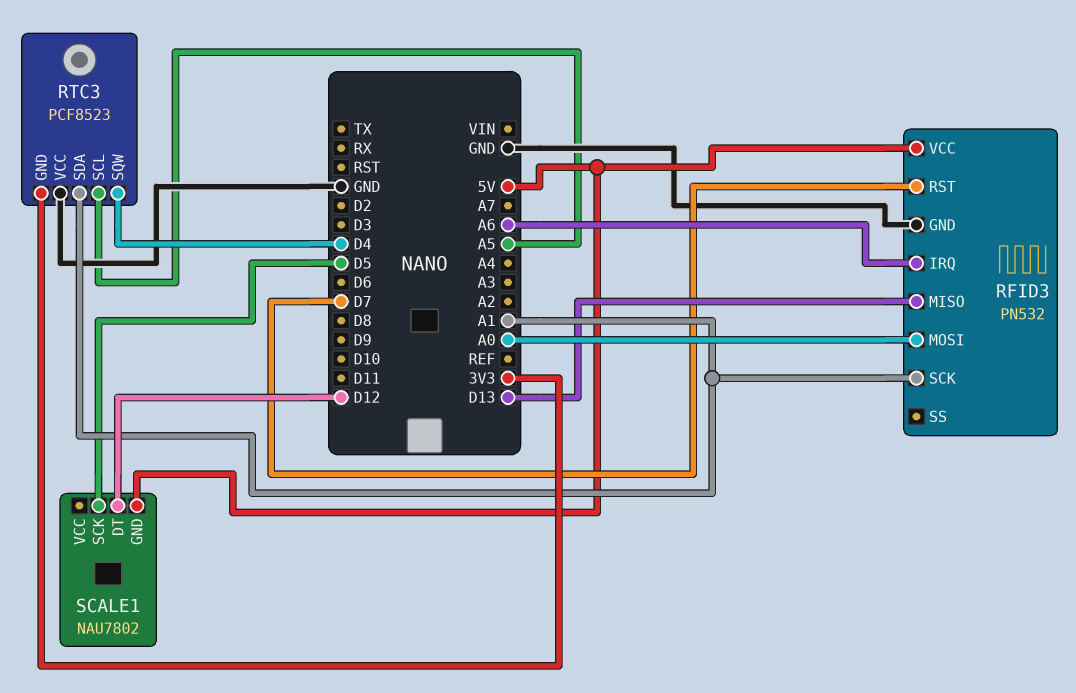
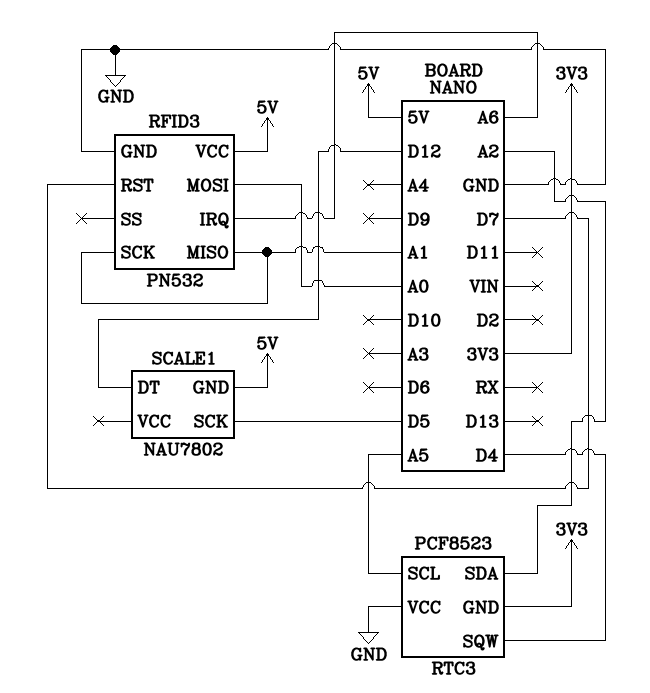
RFID3 pin MISO: D13 -> A1
RTC3 pin SDA: A1 -> A2

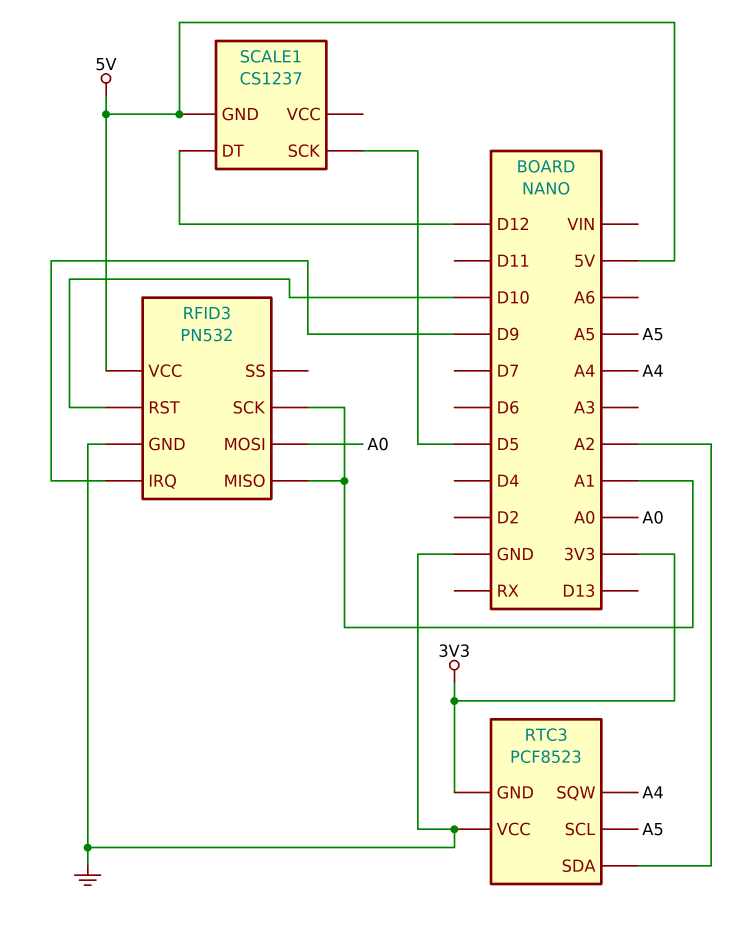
RFID3 pin IRQ: A6 -> D9
RFID3 pin RST: D7 -> D10
RTC3 pin SQW: D4 -> A4
SCALE1: NAU7802 -> CS1237

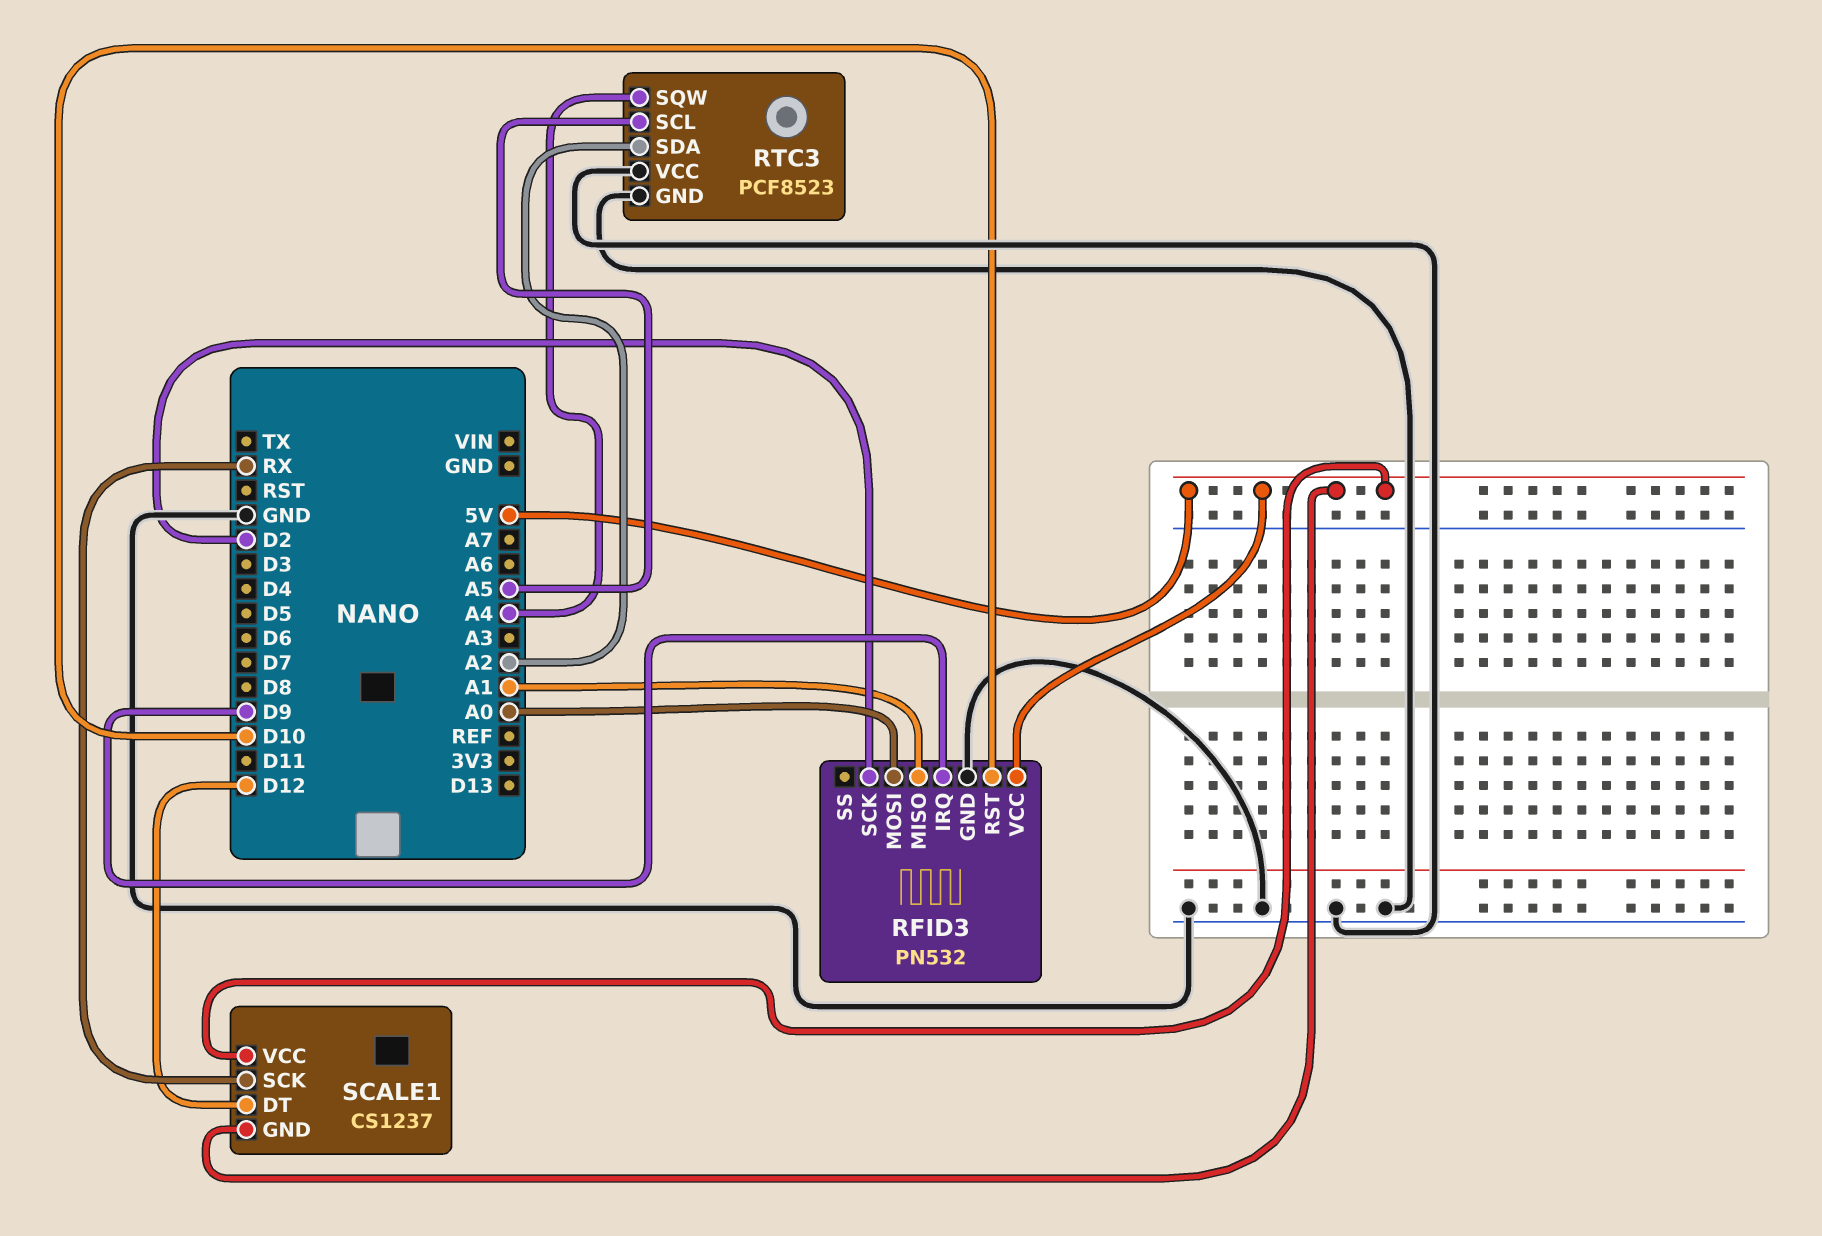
RFID3 pin SCK: A1 -> D2
RTC3 pin GND: 3V3 -> GND
SCALE1 pin SCK: D5 -> RX
SCALE1 pin VCC: none -> 5V

